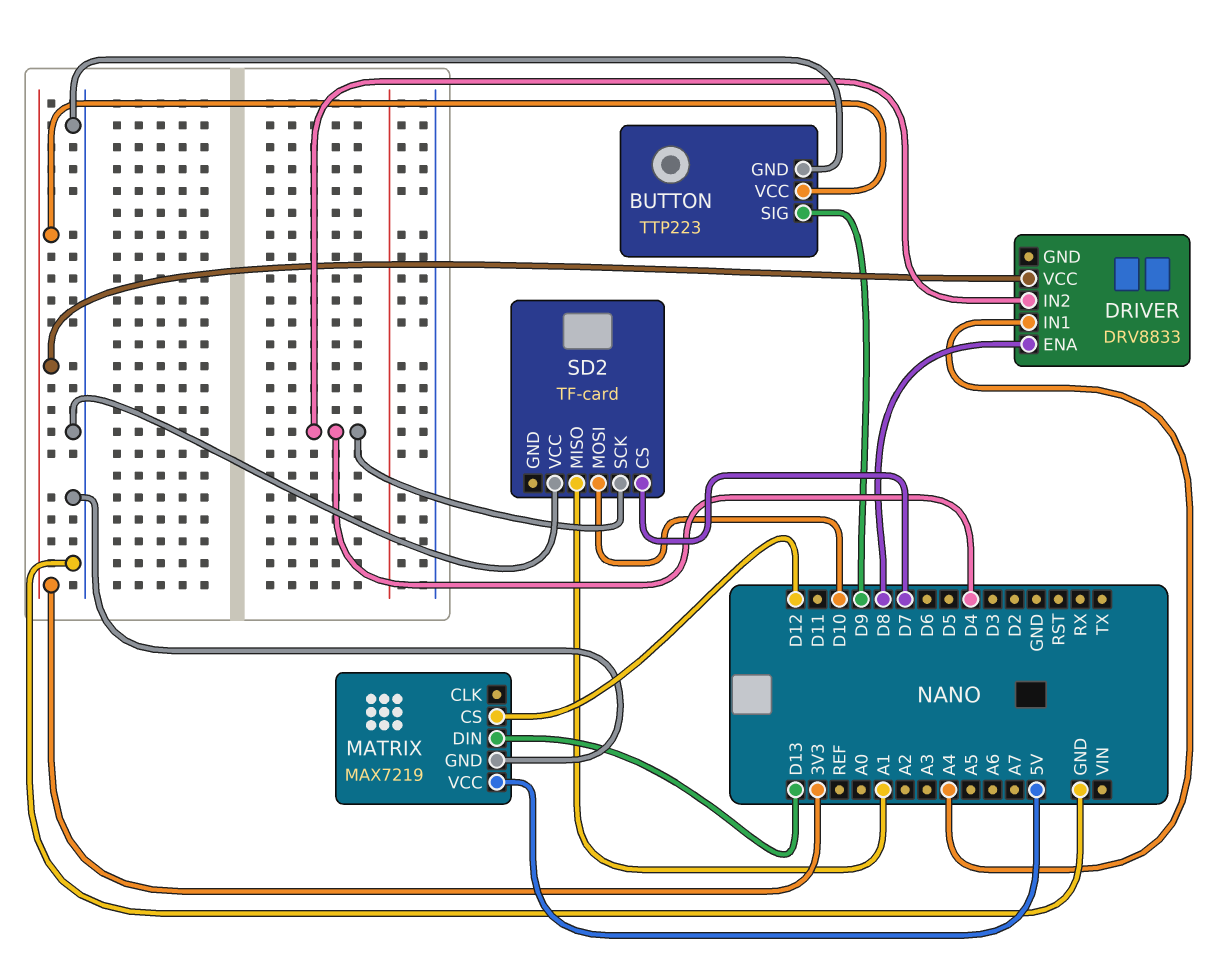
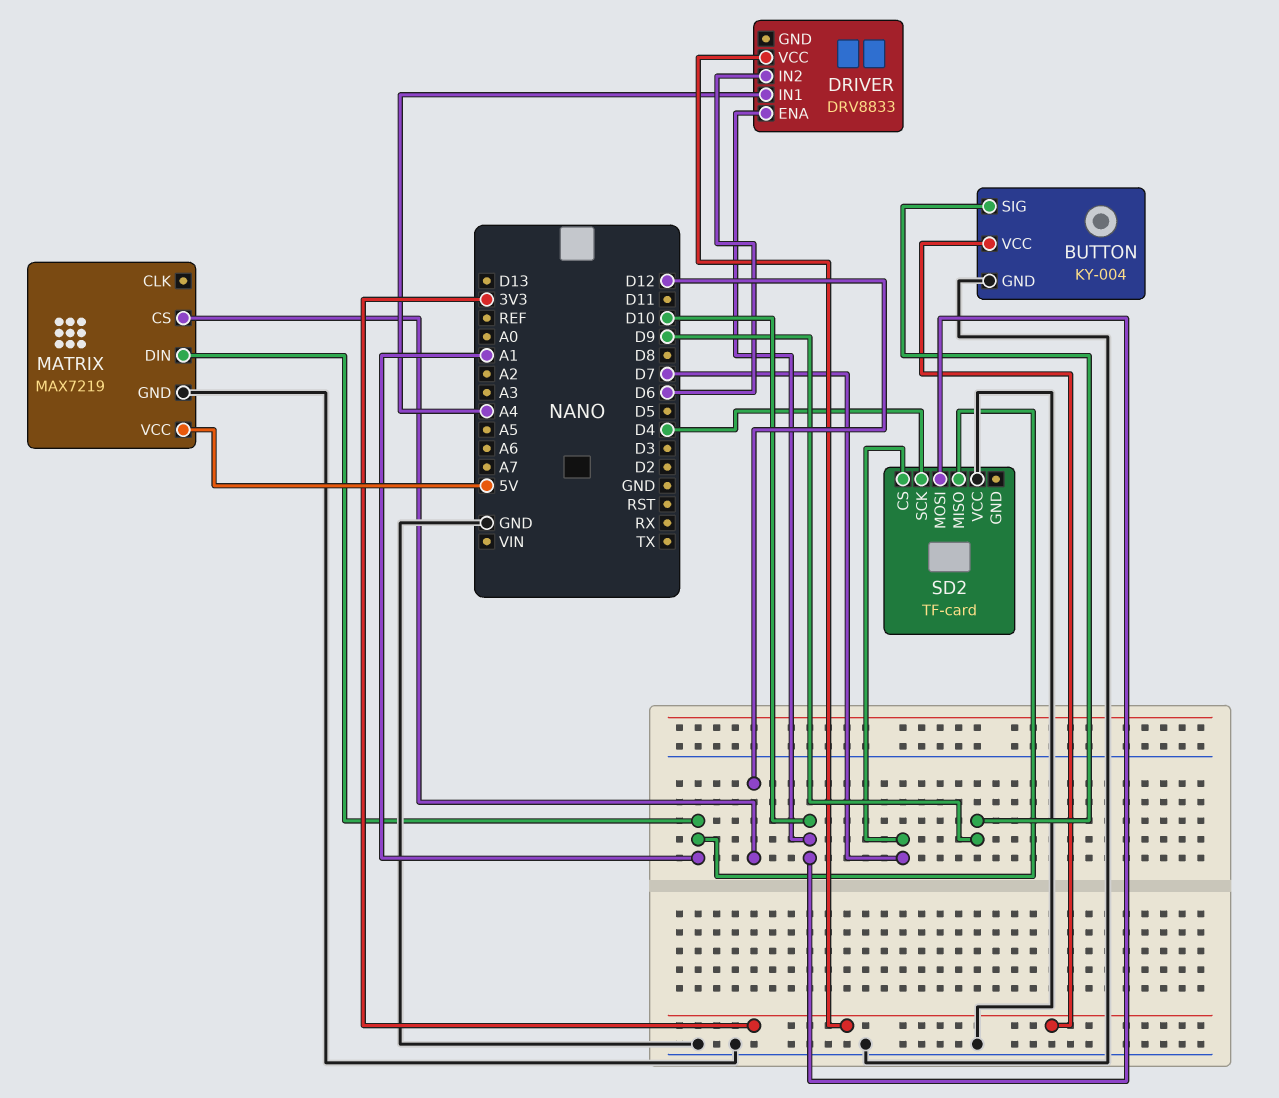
BUTTON: TTP223 -> KY-004
DRIVER pin ENA: D8 -> D10
DRIVER pin IN2: D4 -> D6
MATRIX pin DIN: D13 -> A1

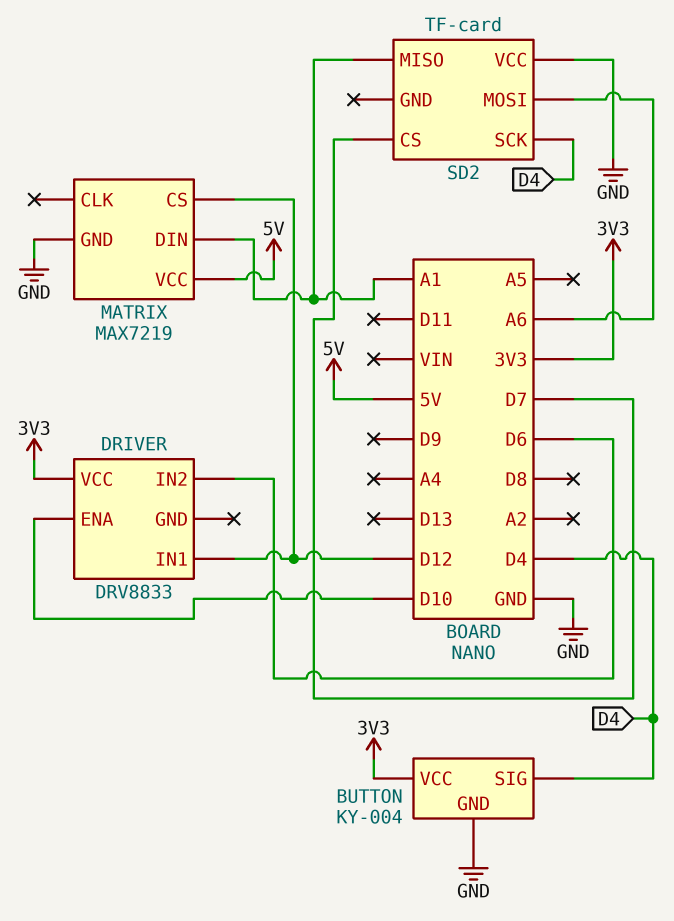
BUTTON pin SIG: D9 -> D4
DRIVER pin IN1: A4 -> D12
SD2 pin MOSI: D10 -> A6

